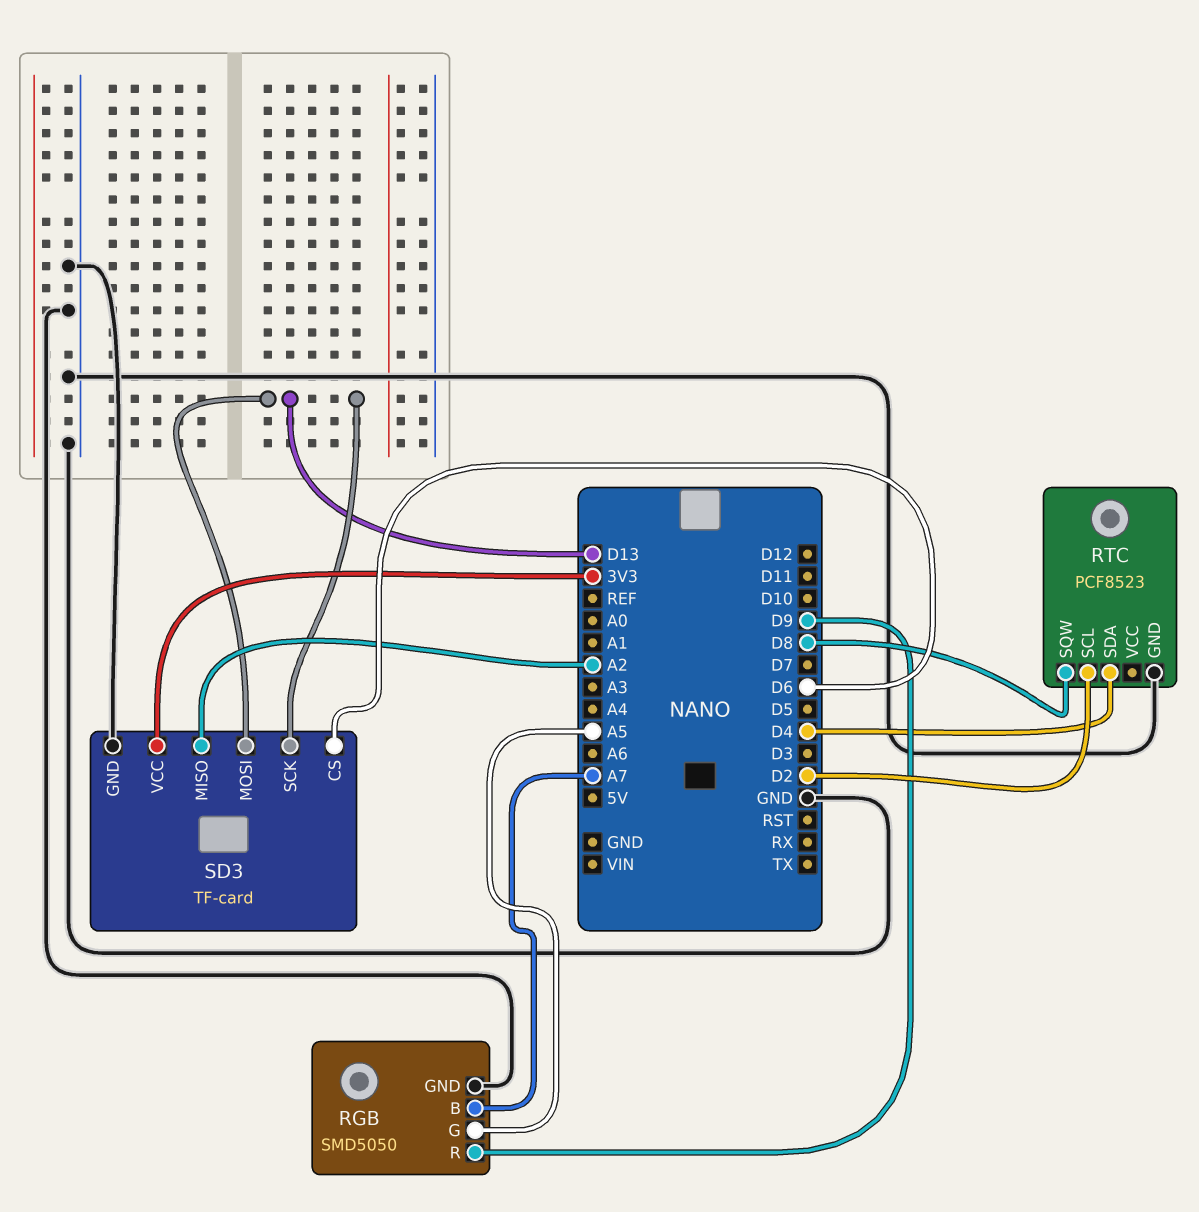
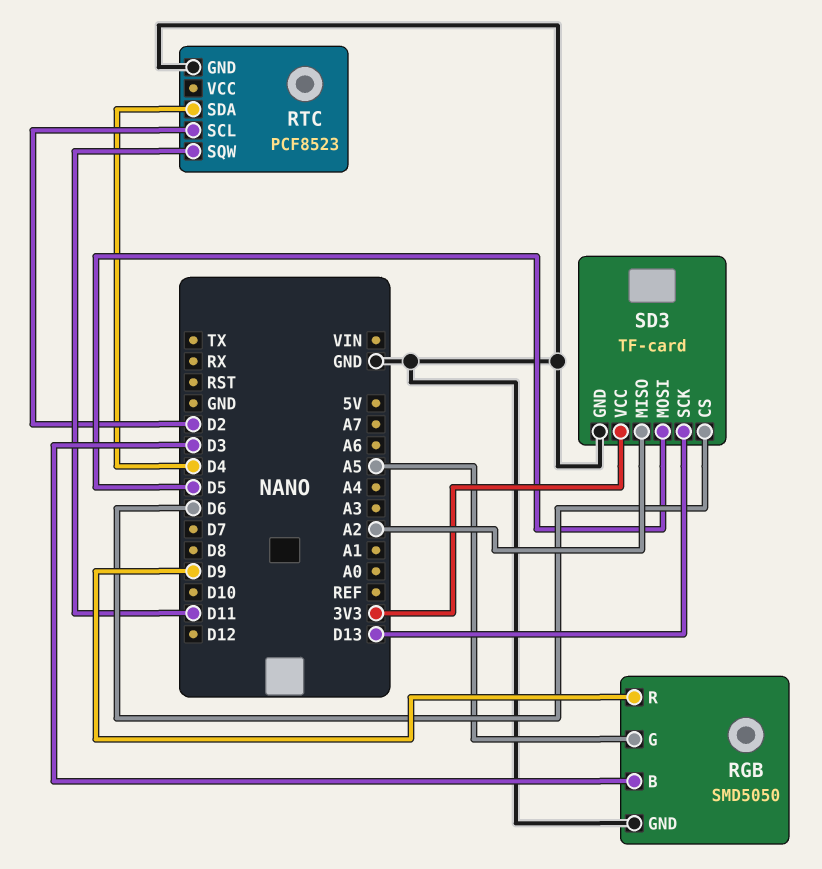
RGB pin B: A7 -> D3
RTC pin SQW: D8 -> D11
SD3 pin MOSI: D13 -> D5

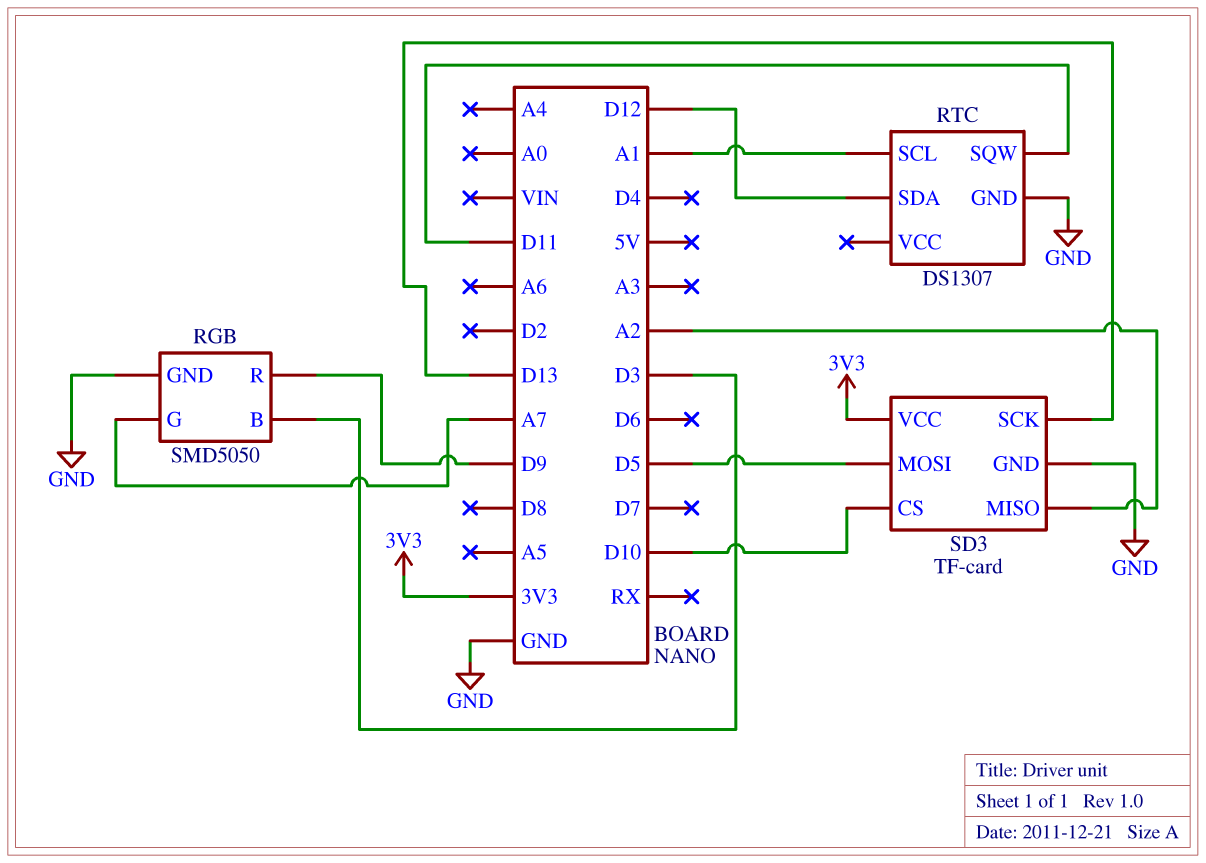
RGB pin G: A5 -> A7
RTC: PCF8523 -> DS1307
RTC pin SCL: D2 -> A1
RTC pin SDA: D4 -> D12
SD3 pin CS: D6 -> D10

